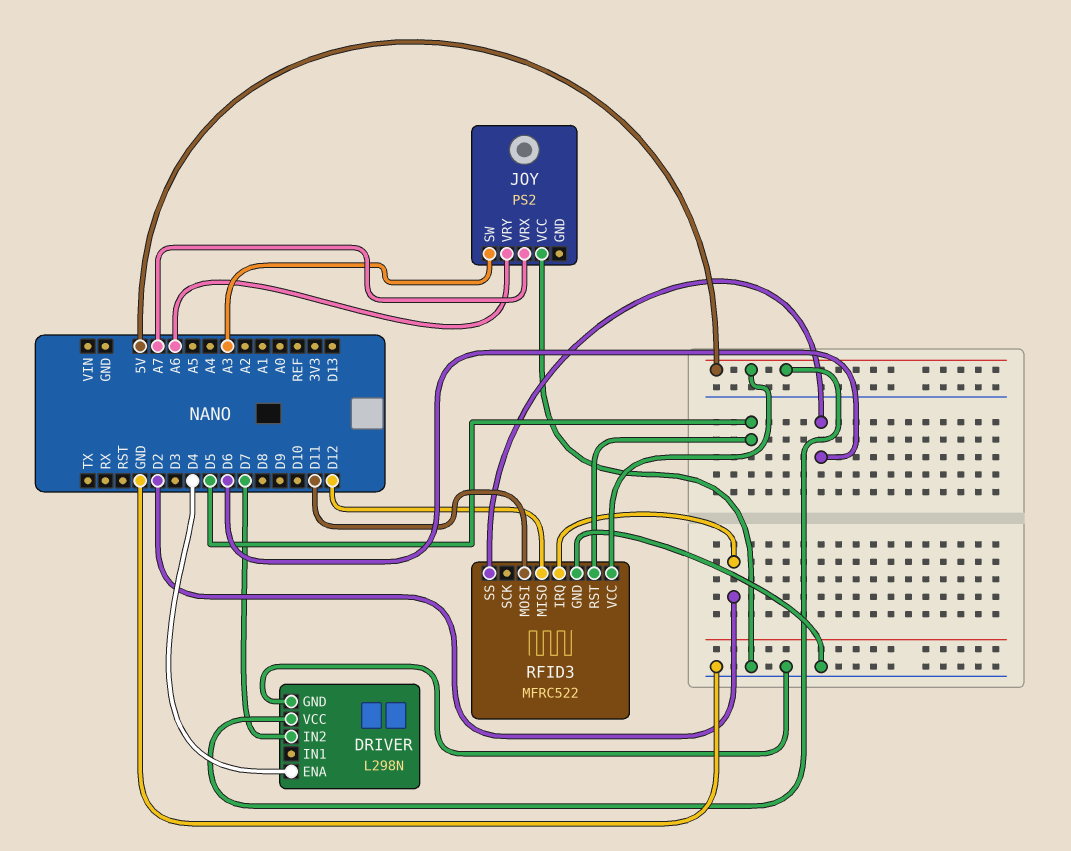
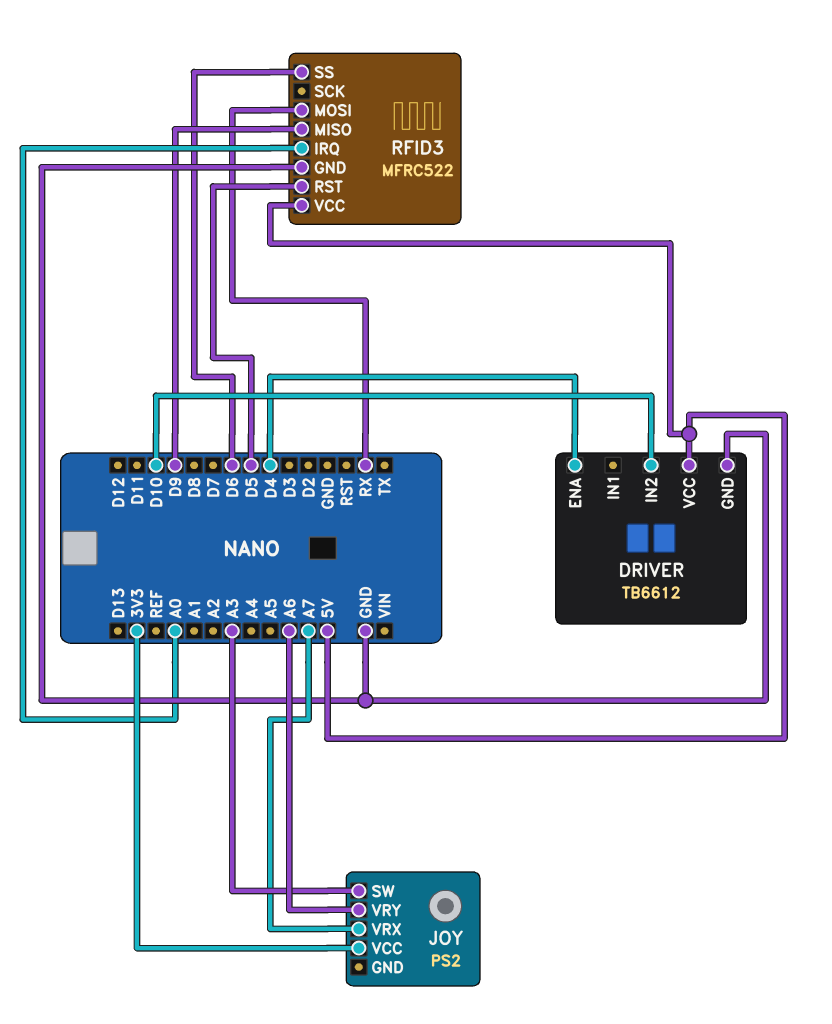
DRIVER: L298N -> TB6612
DRIVER pin IN2: D7 -> D10
JOY pin VCC: GND -> 3V3
RFID3 pin IRQ: D2 -> A0
RFID3 pin MISO: D12 -> D9
RFID3 pin MOSI: D11 -> RX

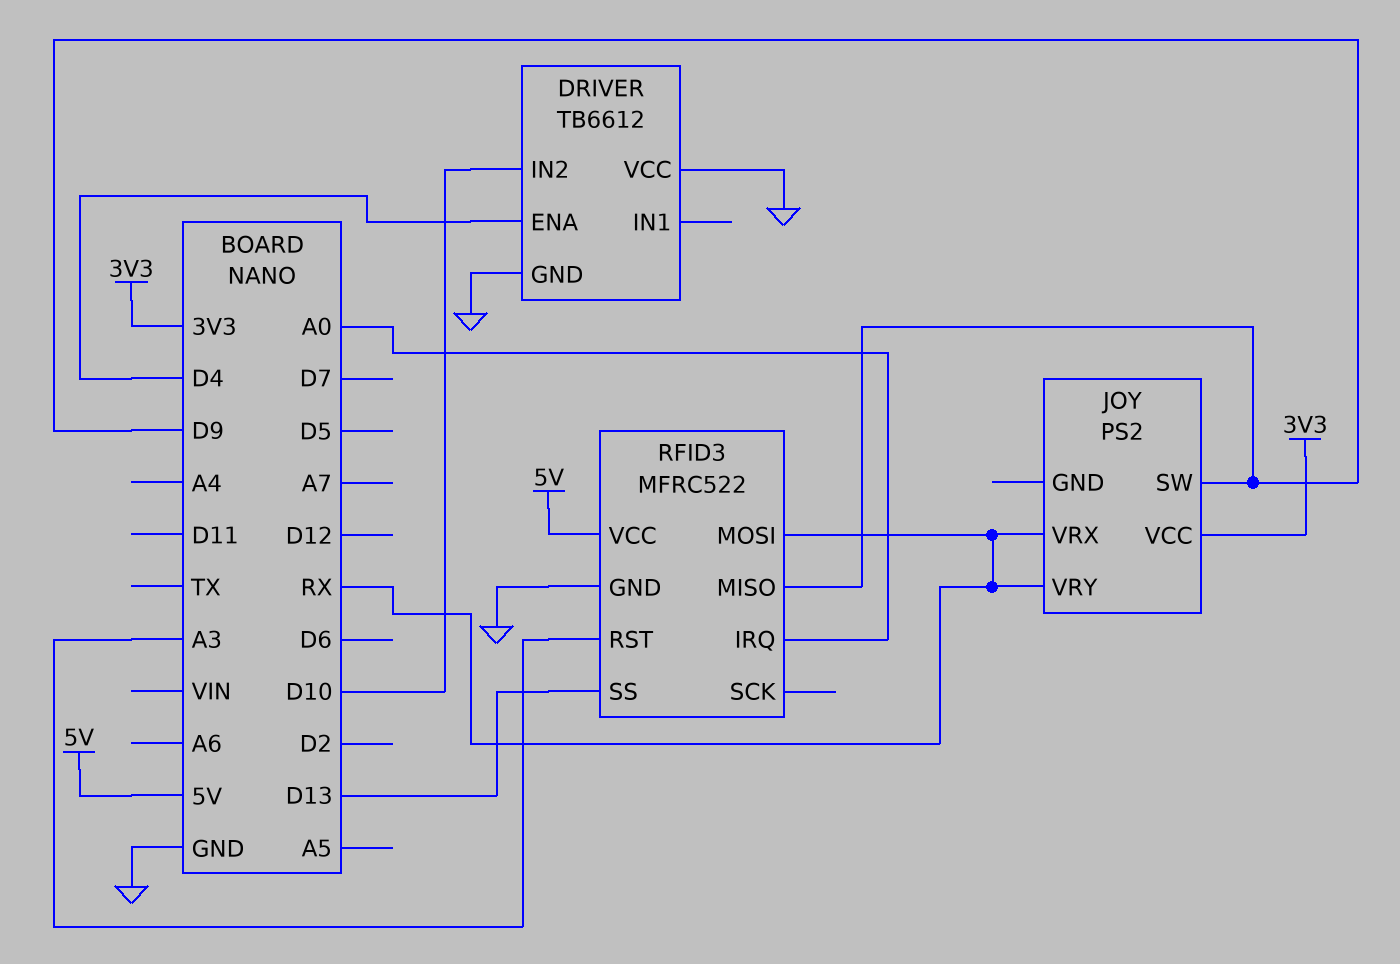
DRIVER pin VCC: 5V -> GND
JOY pin SW: A3 -> D9
JOY pin VRX: A7 -> RX
JOY pin VRY: A6 -> RX
RFID3 pin RST: D5 -> A3
RFID3 pin SS: D6 -> D13

